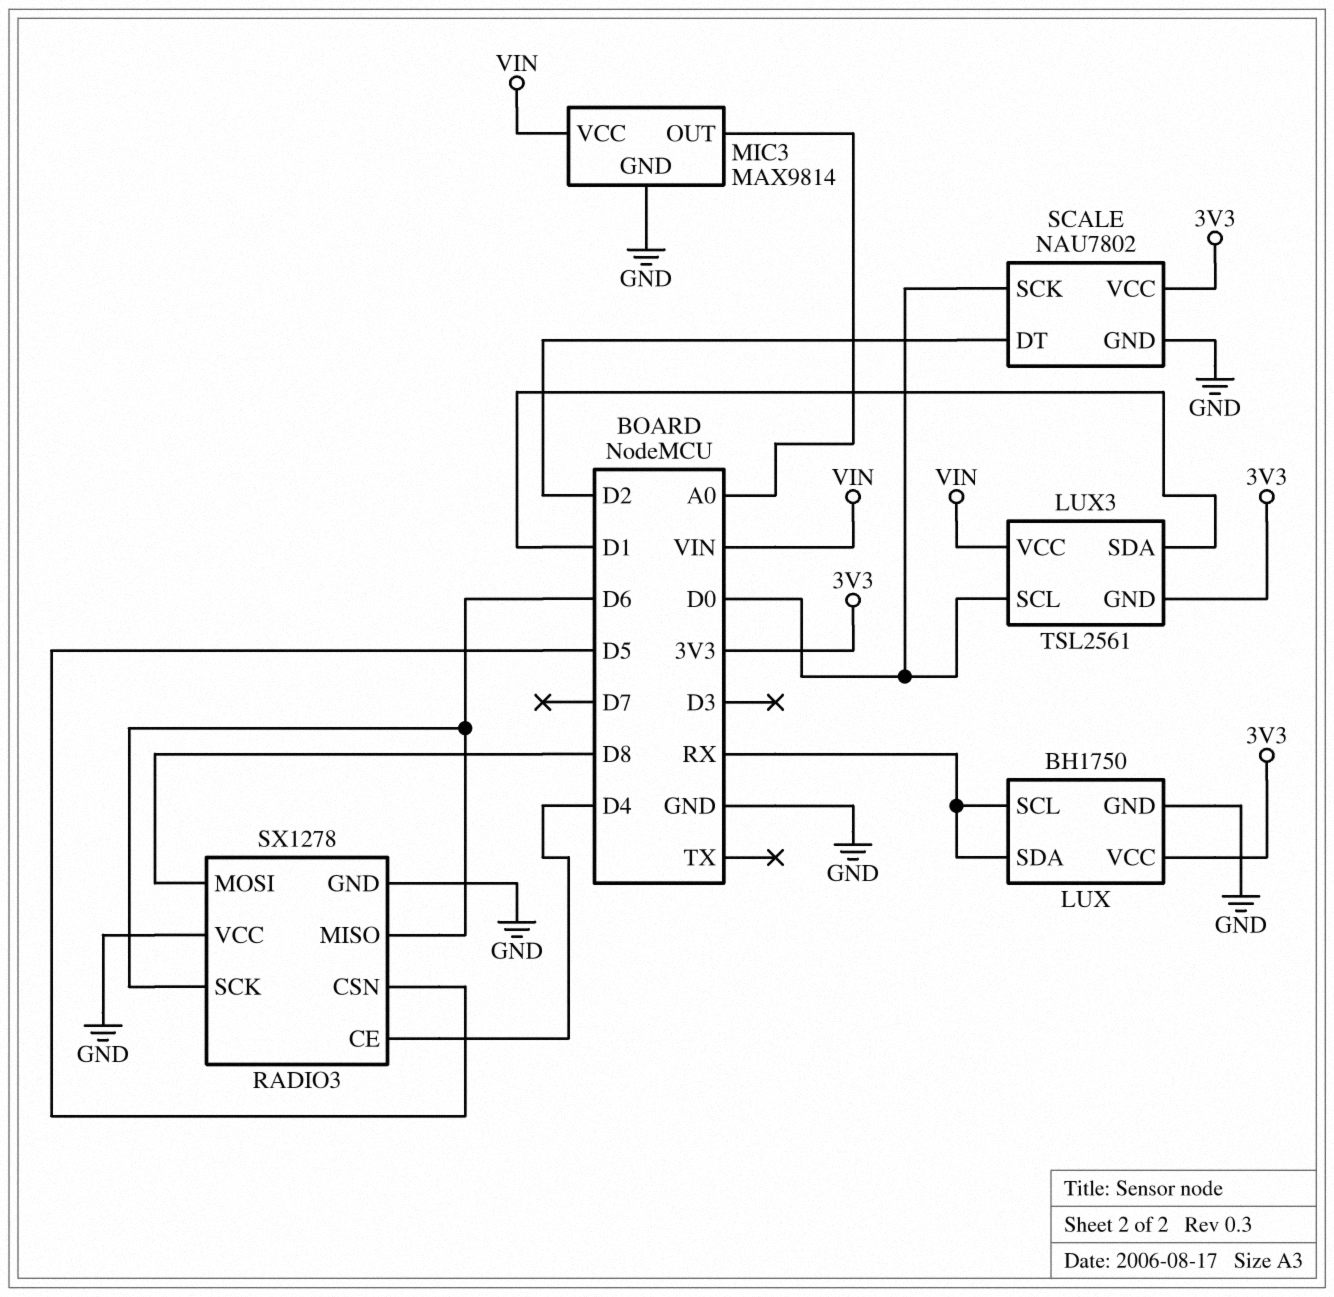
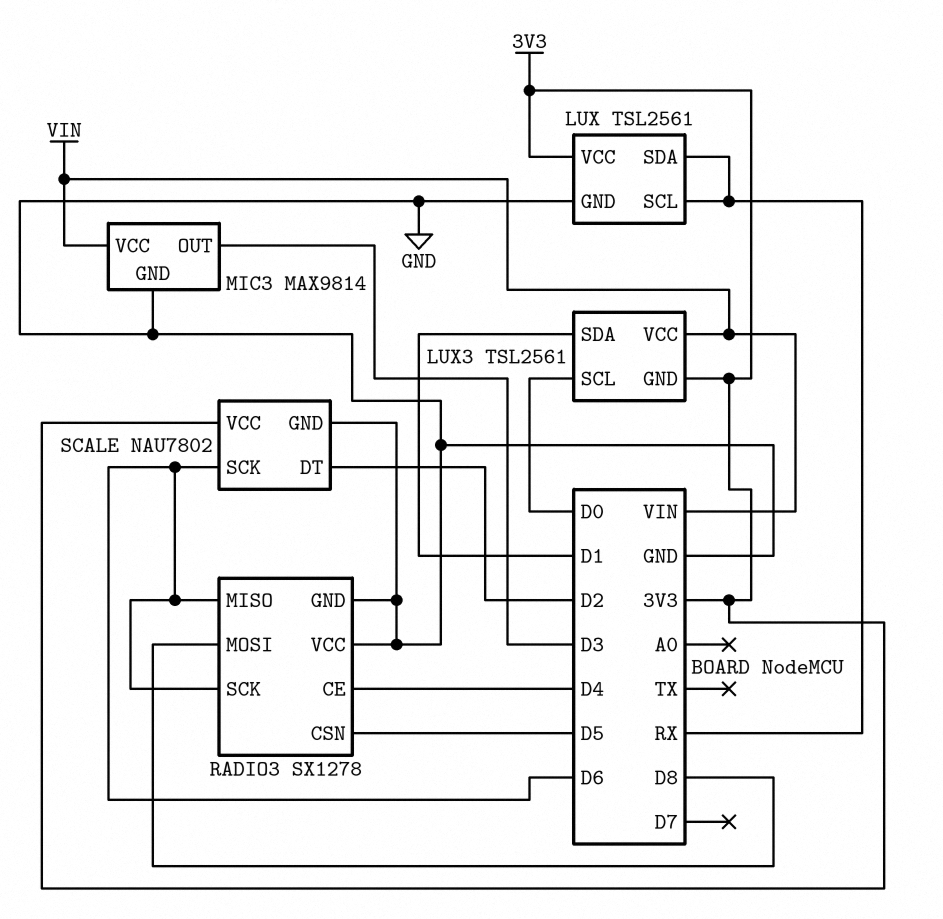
LUX: BH1750 -> TSL2561
MIC3 pin OUT: A0 -> D3
SCALE pin SCK: D0 -> D6

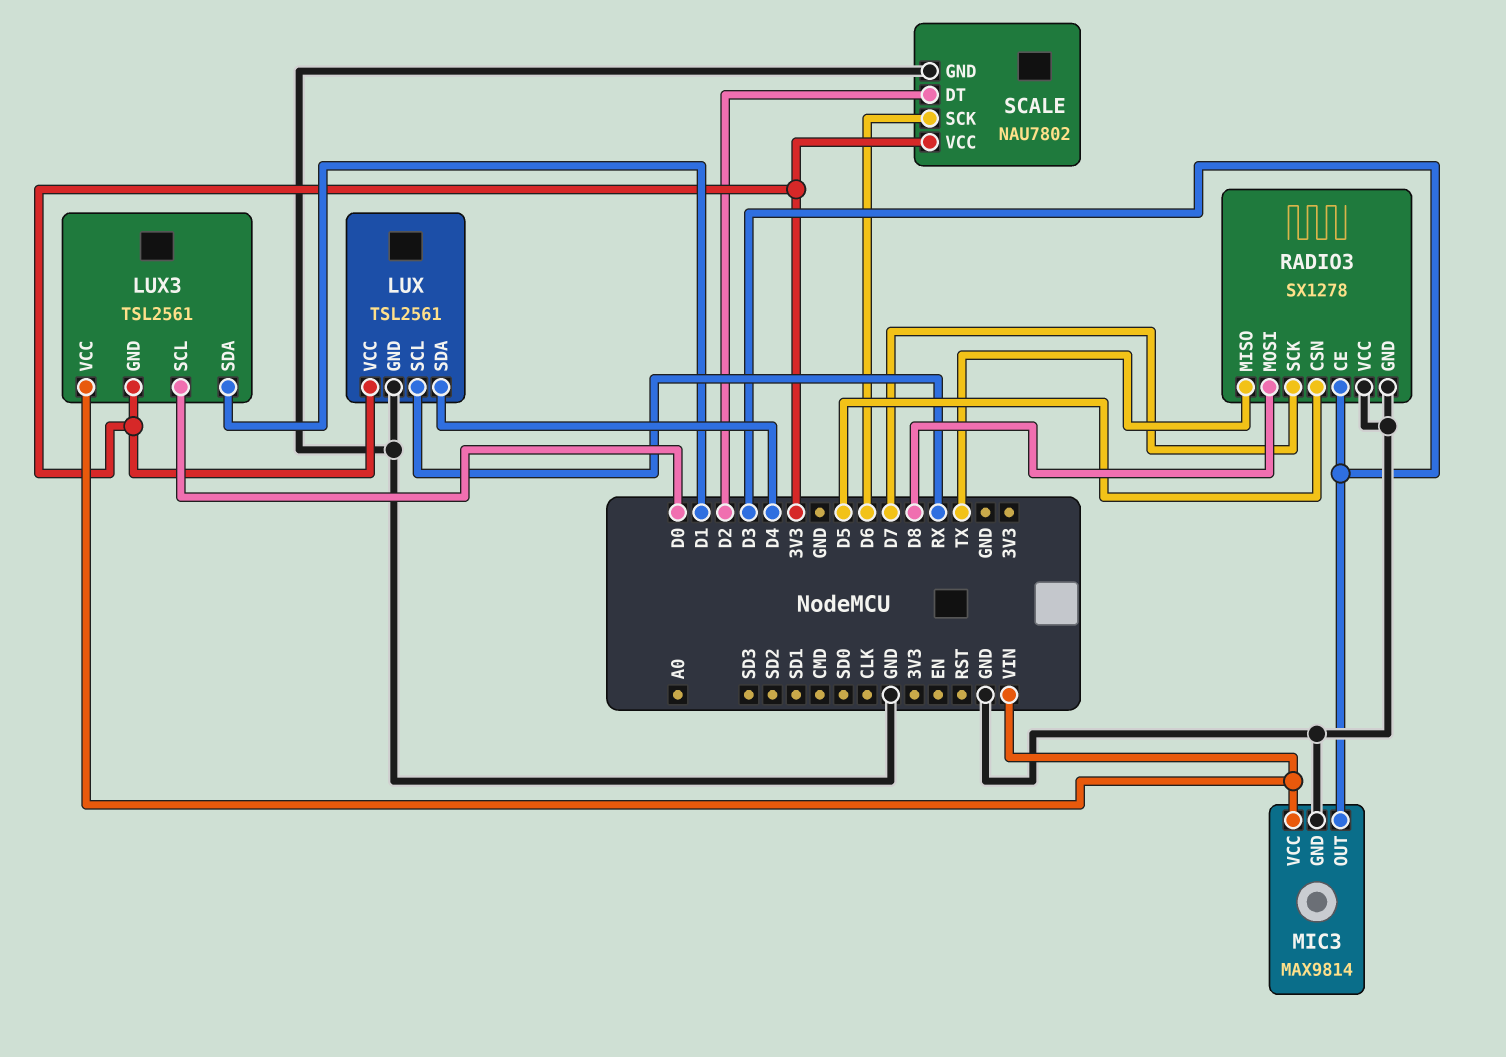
LUX pin SDA: RX -> D4
RADIO3 pin CE: D4 -> D3
RADIO3 pin MISO: D6 -> TX
RADIO3 pin SCK: D6 -> D7

